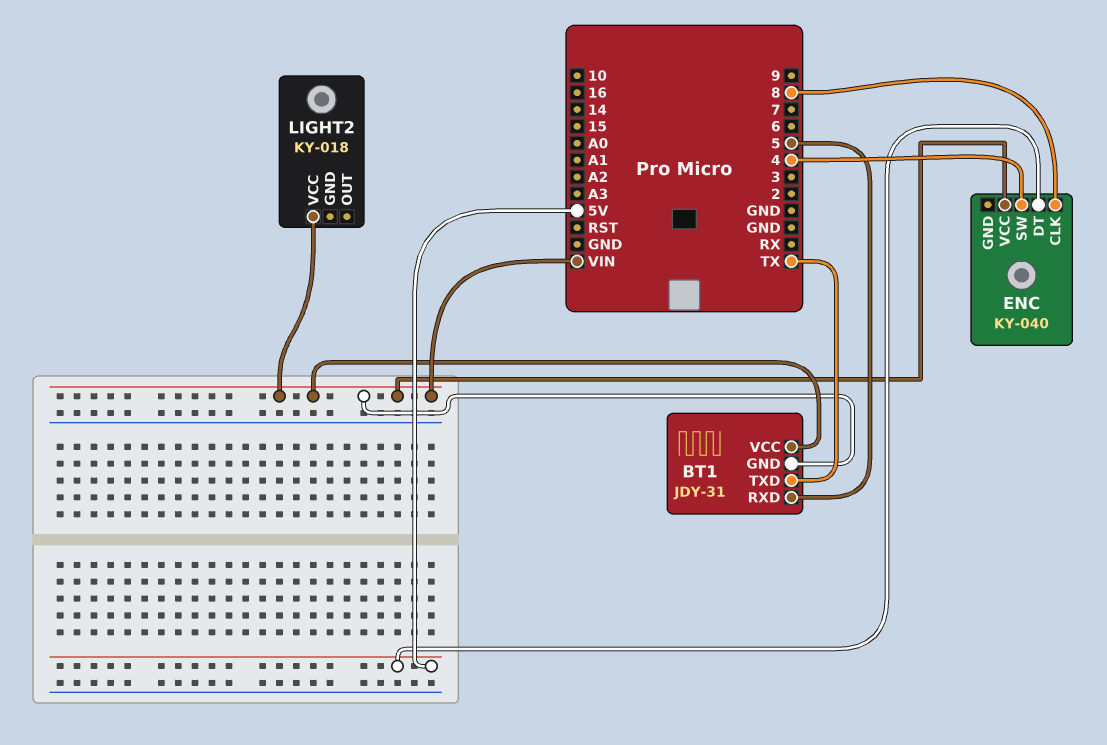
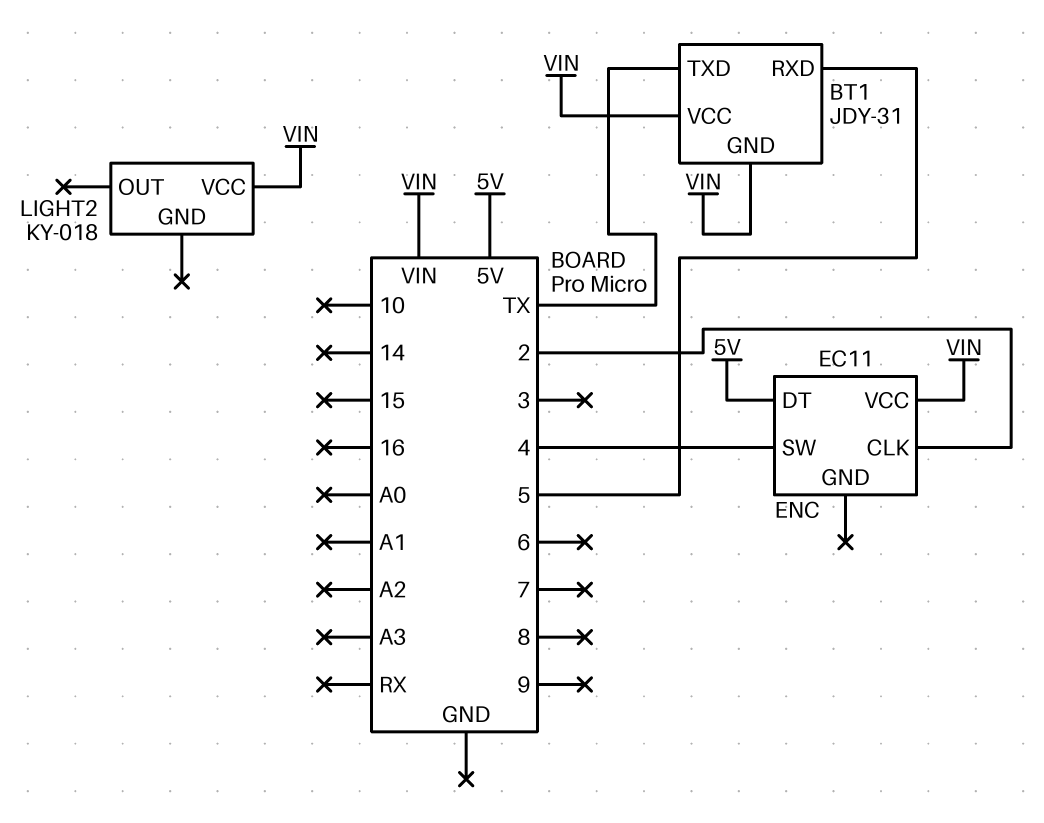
ENC: KY-040 -> EC11
ENC pin CLK: 8 -> 2

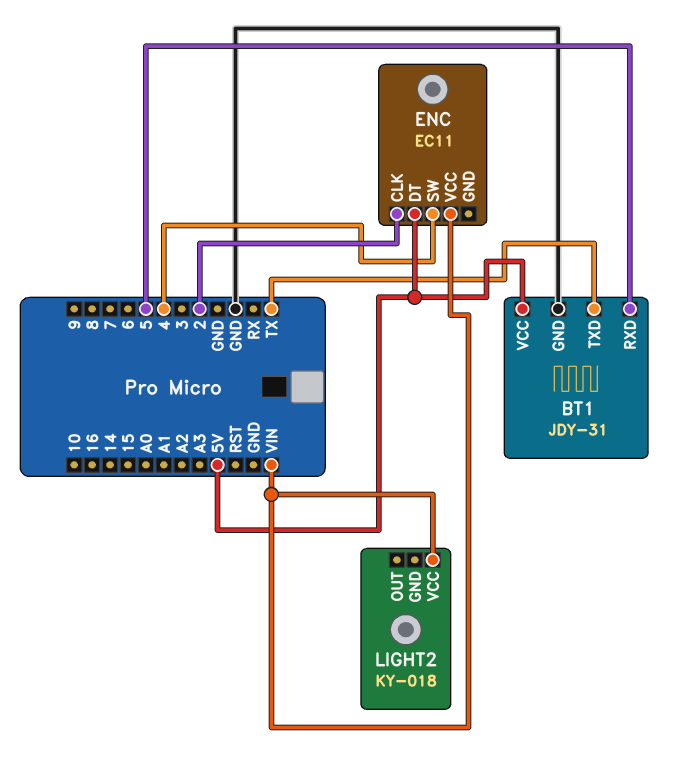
BT1 pin GND: VIN -> GND
BT1 pin VCC: VIN -> 5V

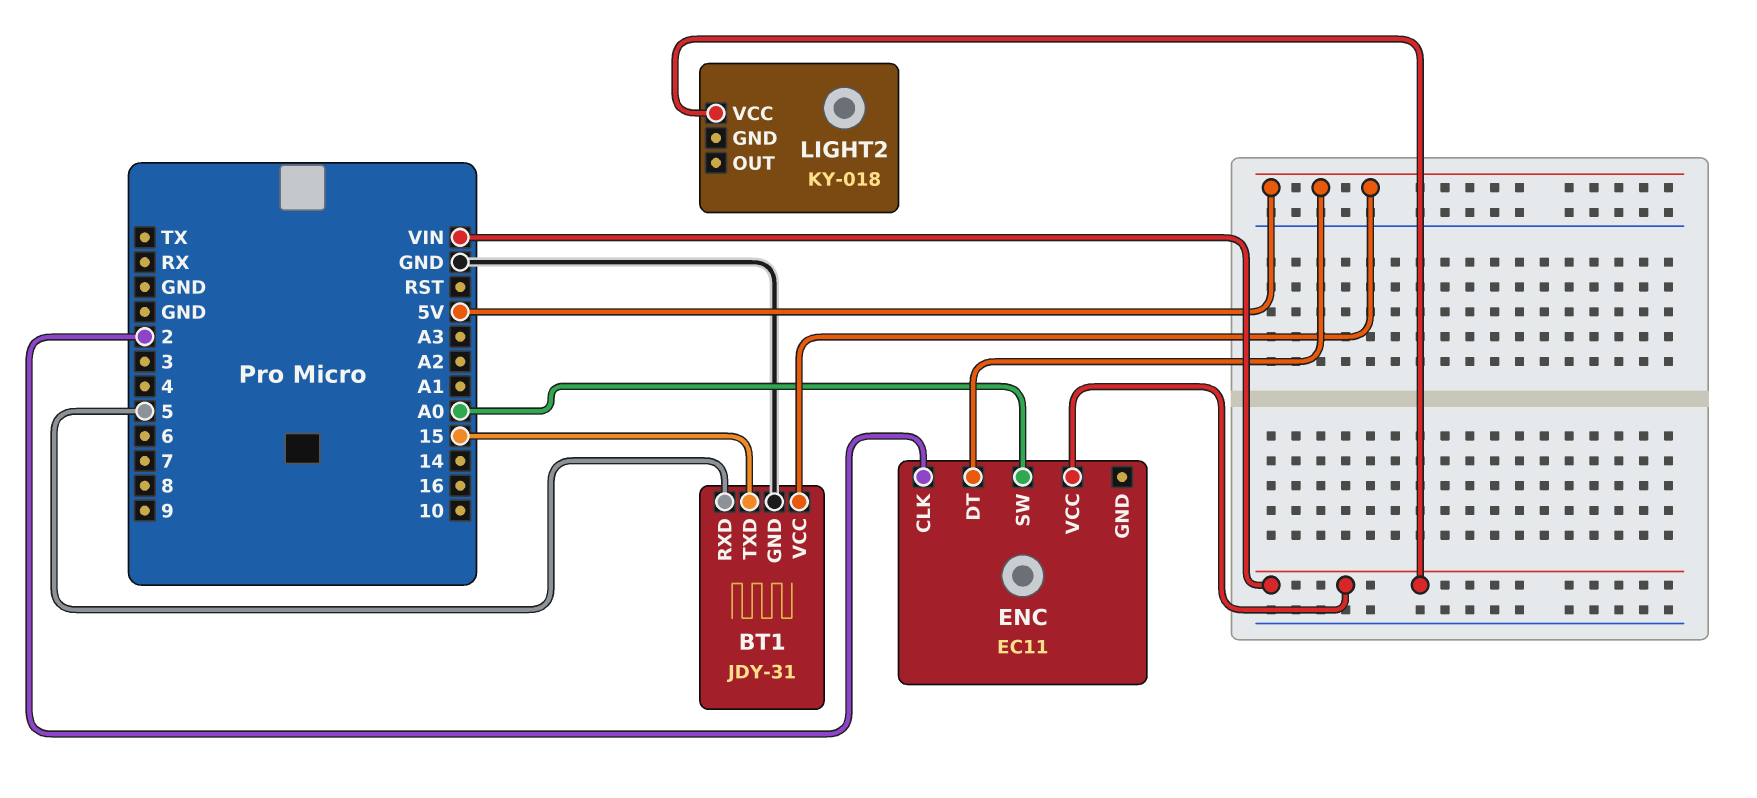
BT1 pin TXD: TX -> 15
ENC pin SW: 4 -> A0

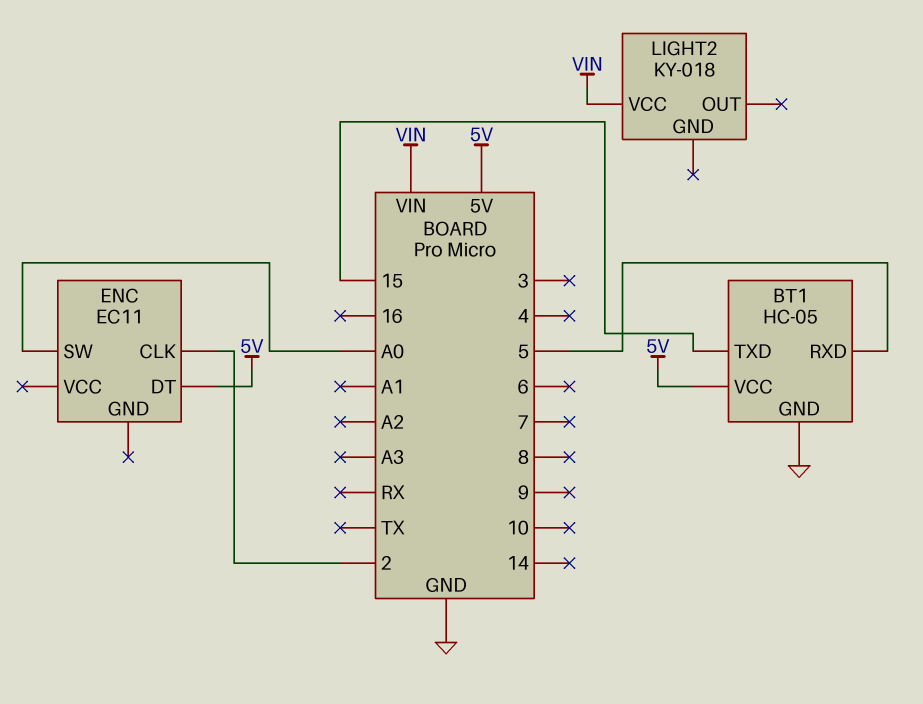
BT1: JDY-31 -> HC-05
ENC pin VCC: VIN -> none

